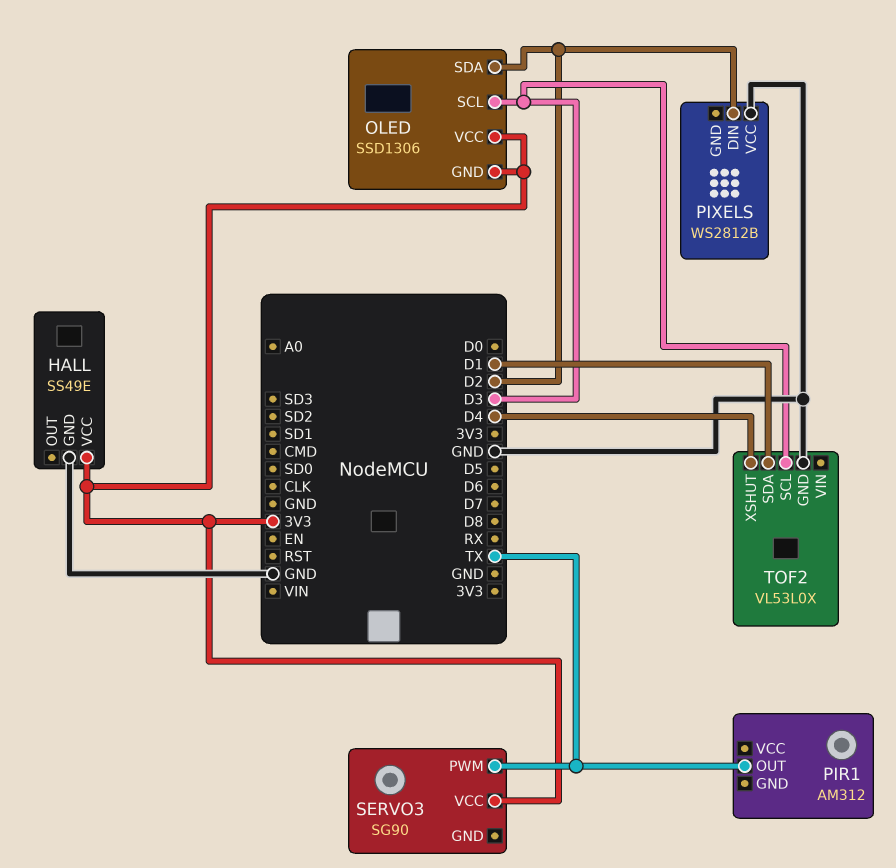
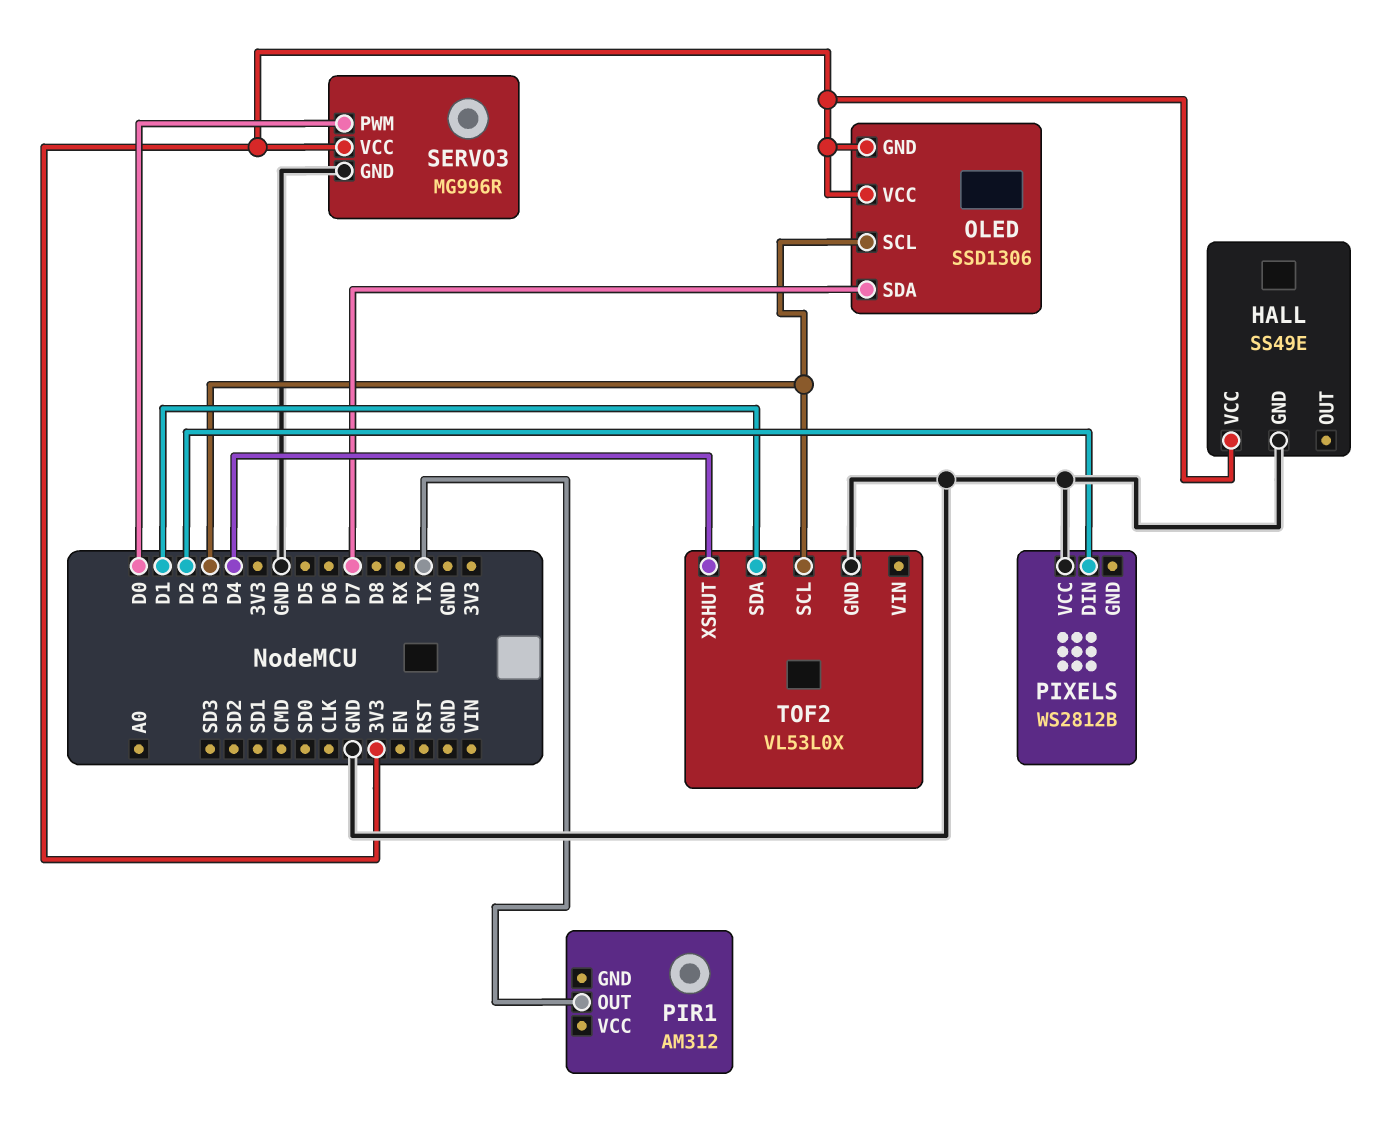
OLED pin SDA: D2 -> D7
SERVO3: SG90 -> MG996R
SERVO3 pin GND: none -> GND
SERVO3 pin PWM: TX -> D0

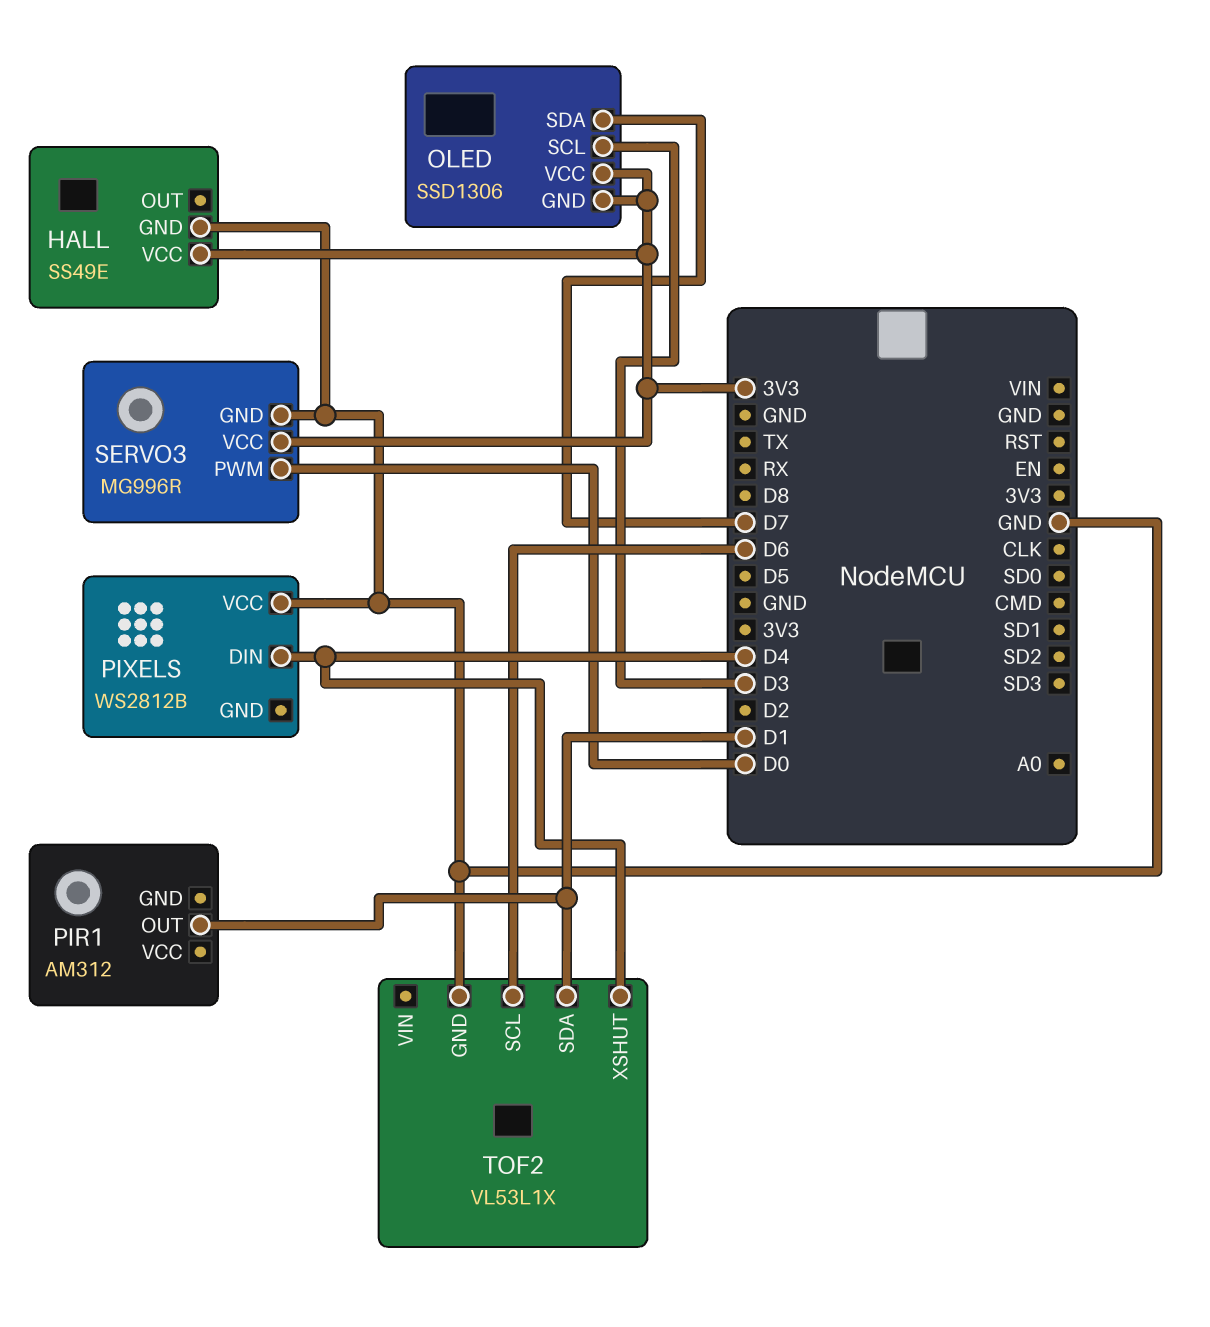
PIR1 pin OUT: TX -> D1
PIXELS pin DIN: D2 -> D4
TOF2: VL53L0X -> VL53L1X
TOF2 pin SCL: D3 -> D6

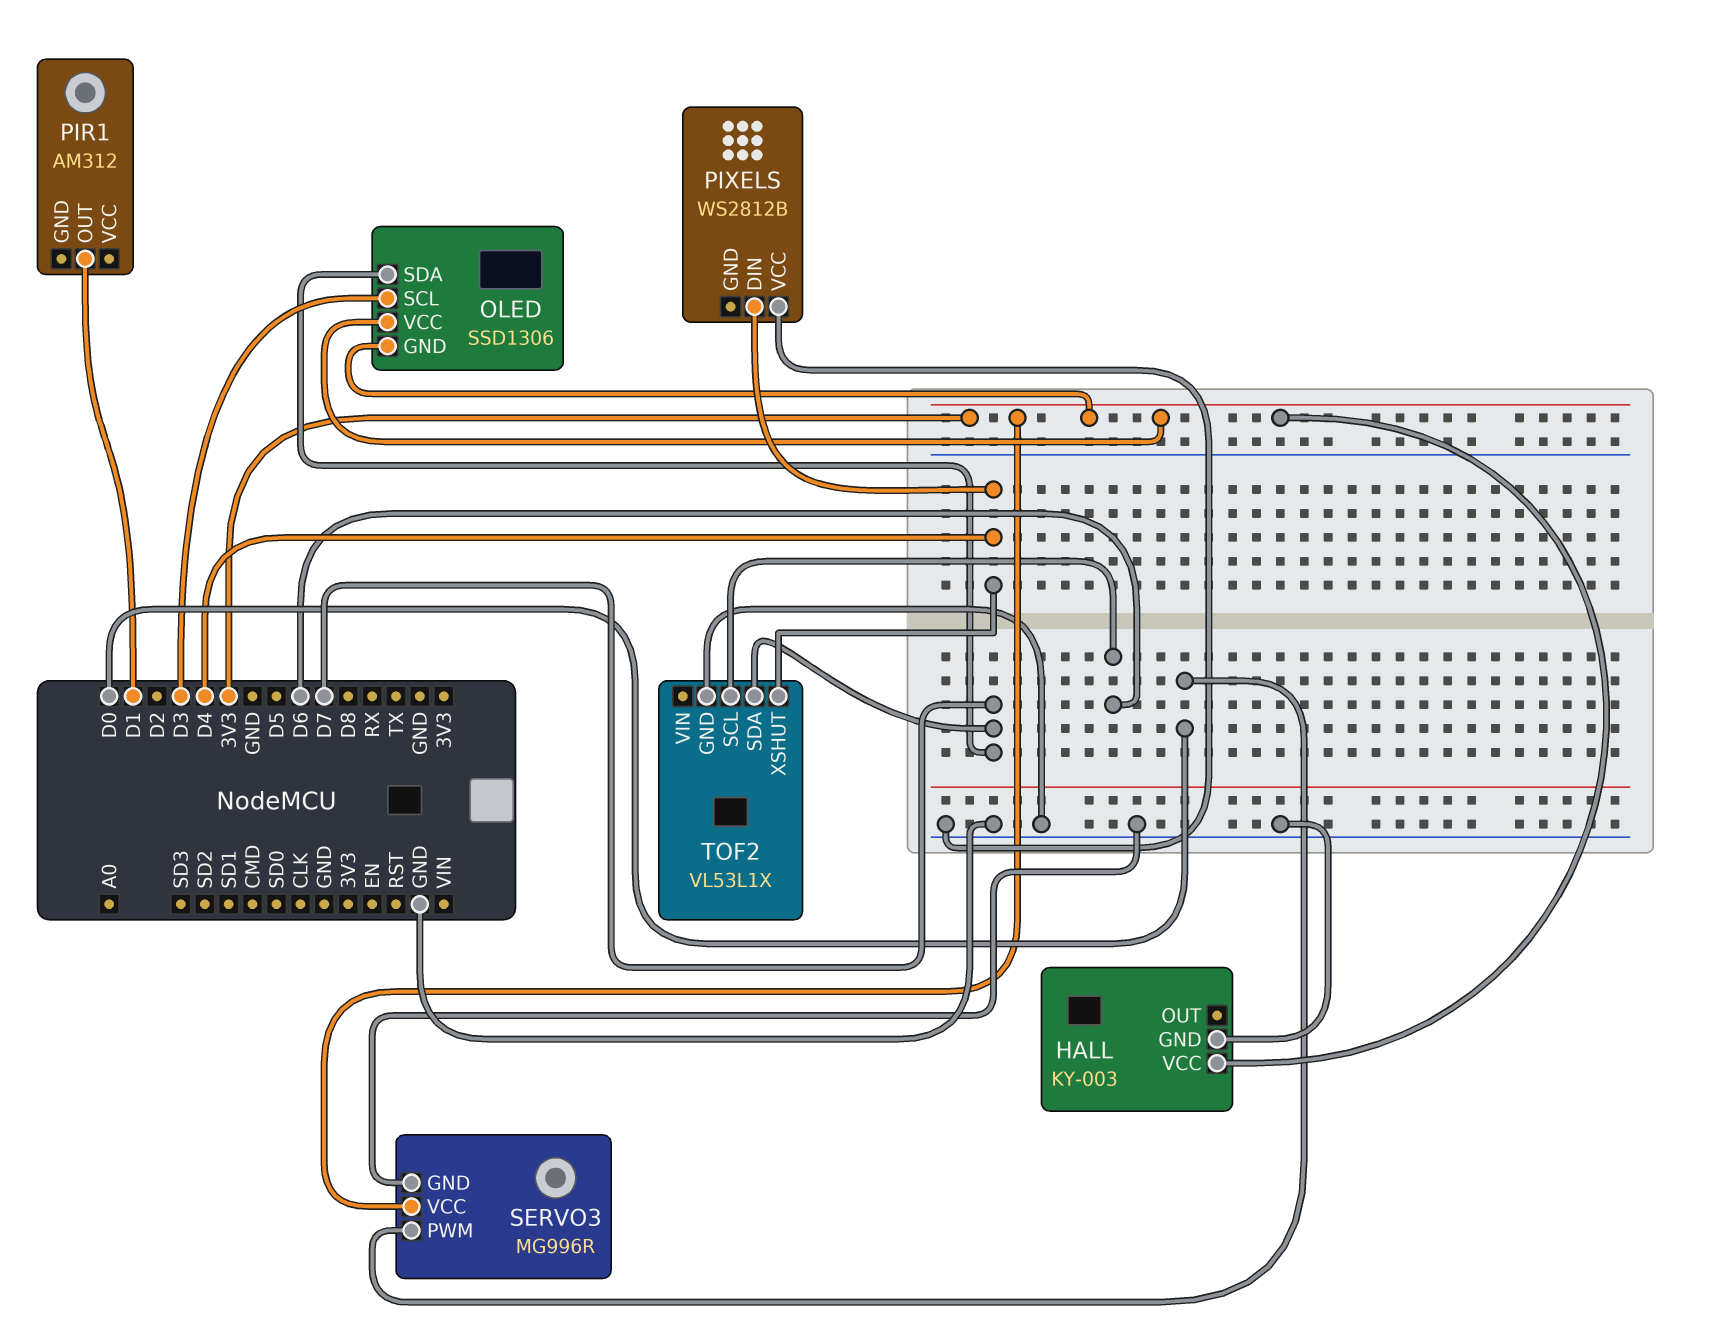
HALL: SS49E -> KY-003
TOF2 pin SDA: D1 -> D7

